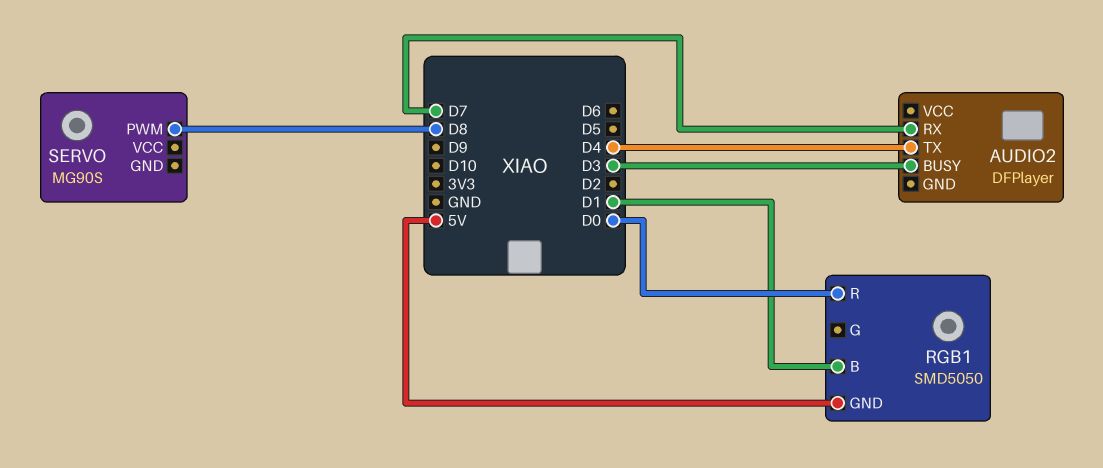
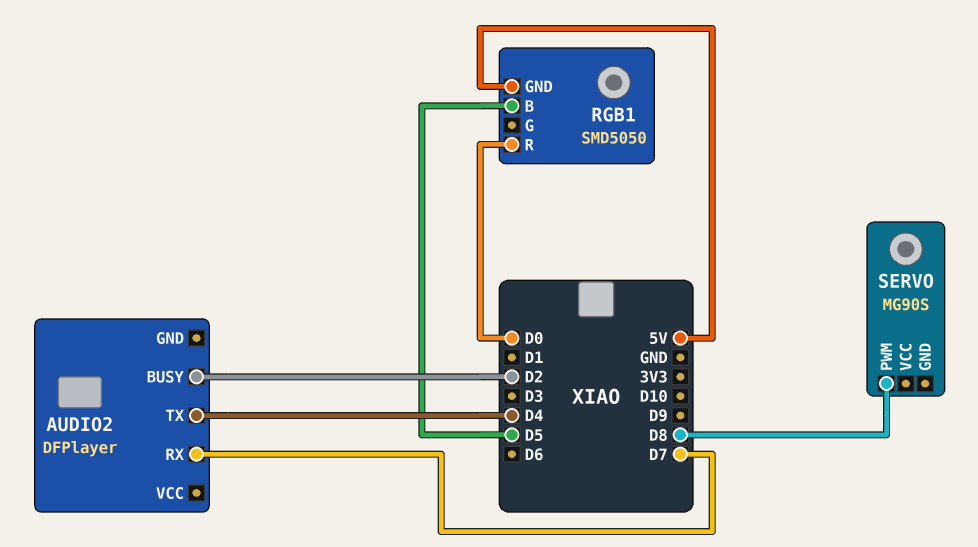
AUDIO2 pin BUSY: D3 -> D2
RGB1 pin B: D1 -> D5

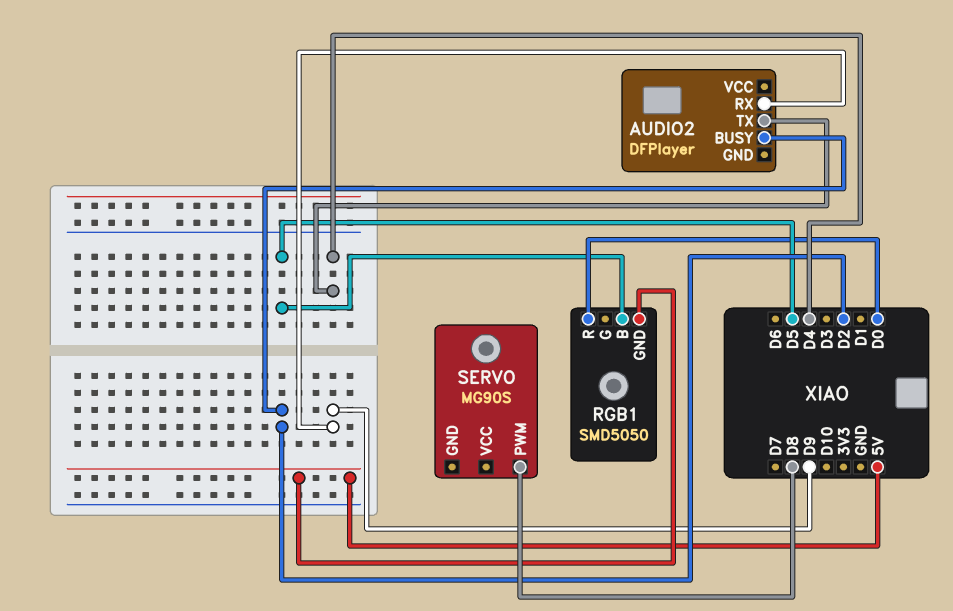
AUDIO2 pin RX: D7 -> D9

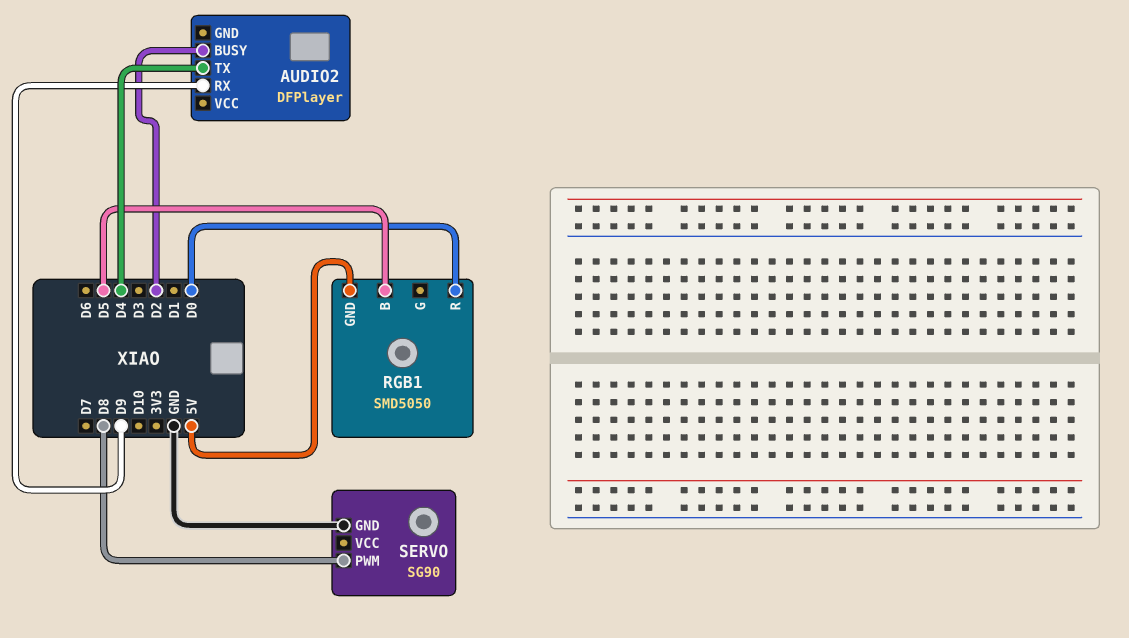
SERVO: MG90S -> SG90
SERVO pin GND: none -> GND

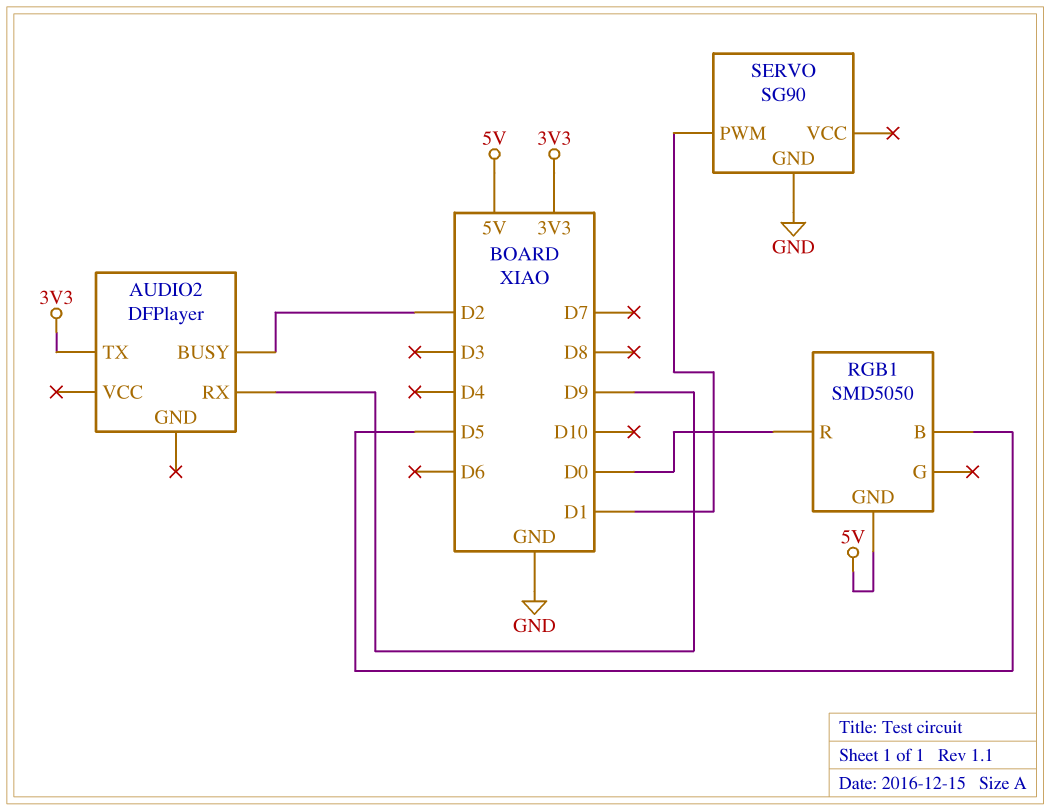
AUDIO2 pin TX: D4 -> 3V3
SERVO pin PWM: D8 -> D1

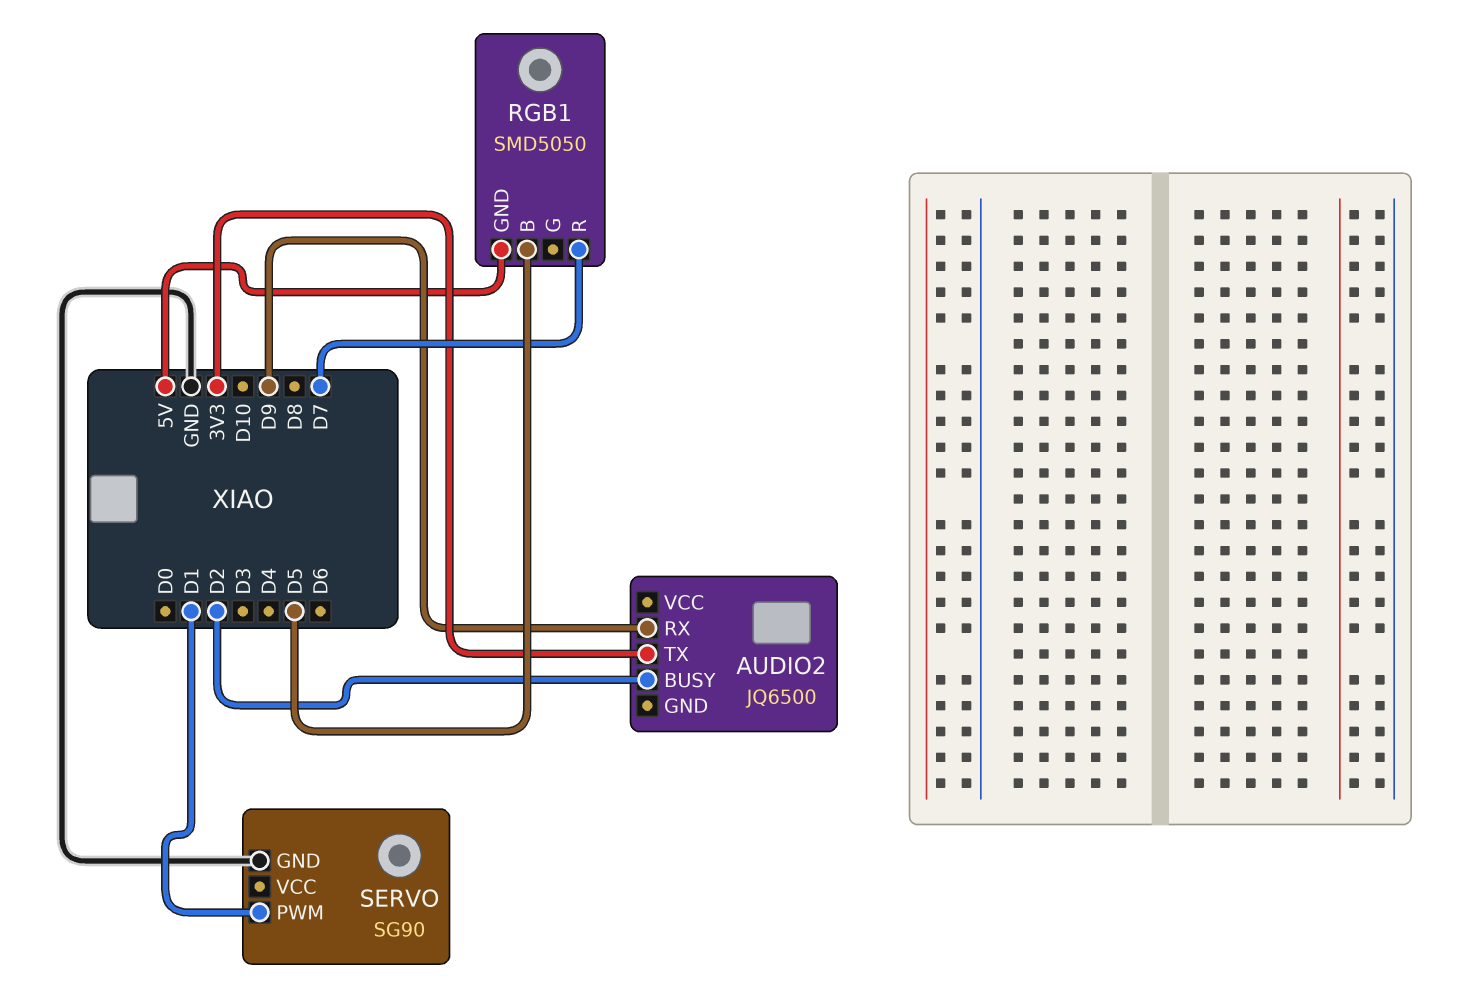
AUDIO2: DFPlayer -> JQ6500
RGB1 pin R: D0 -> D7

